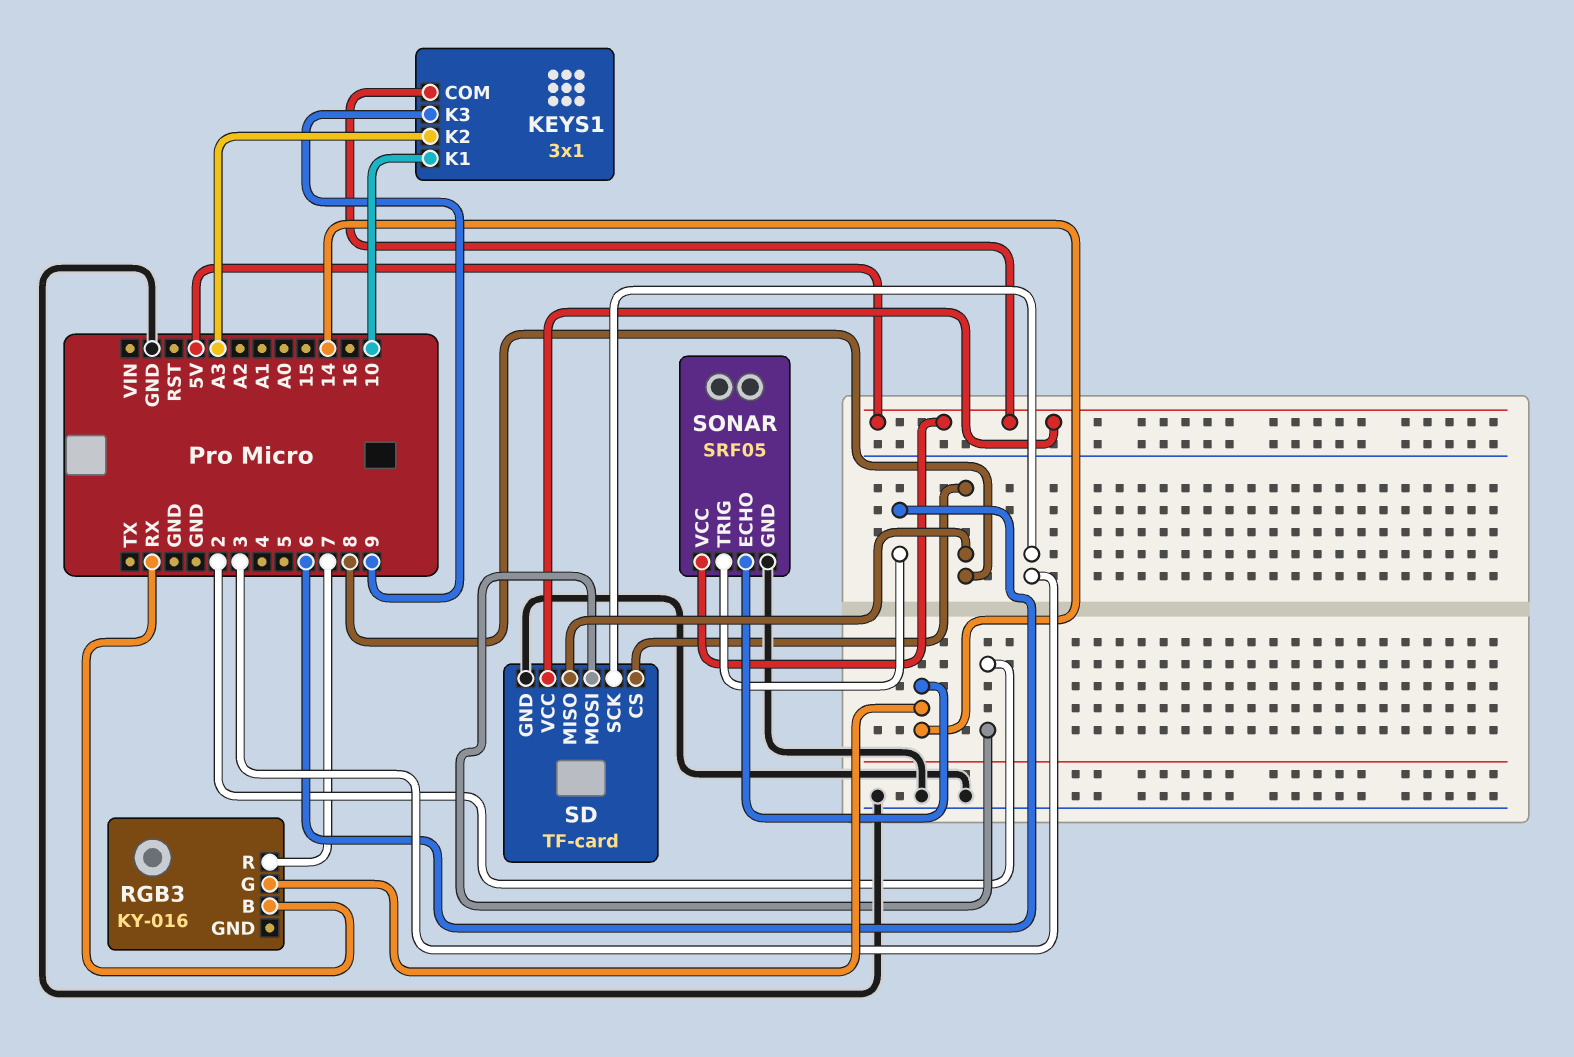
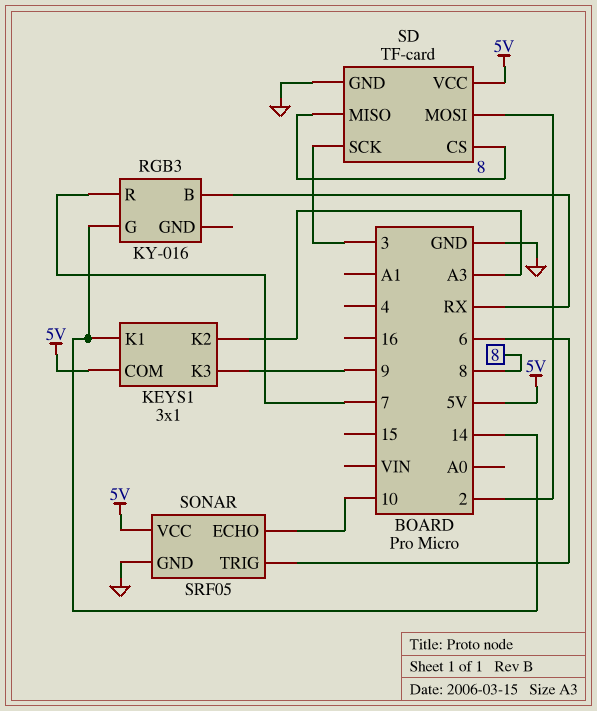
KEYS1 pin K1: 10 -> 14
SONAR pin ECHO: 14 -> 10

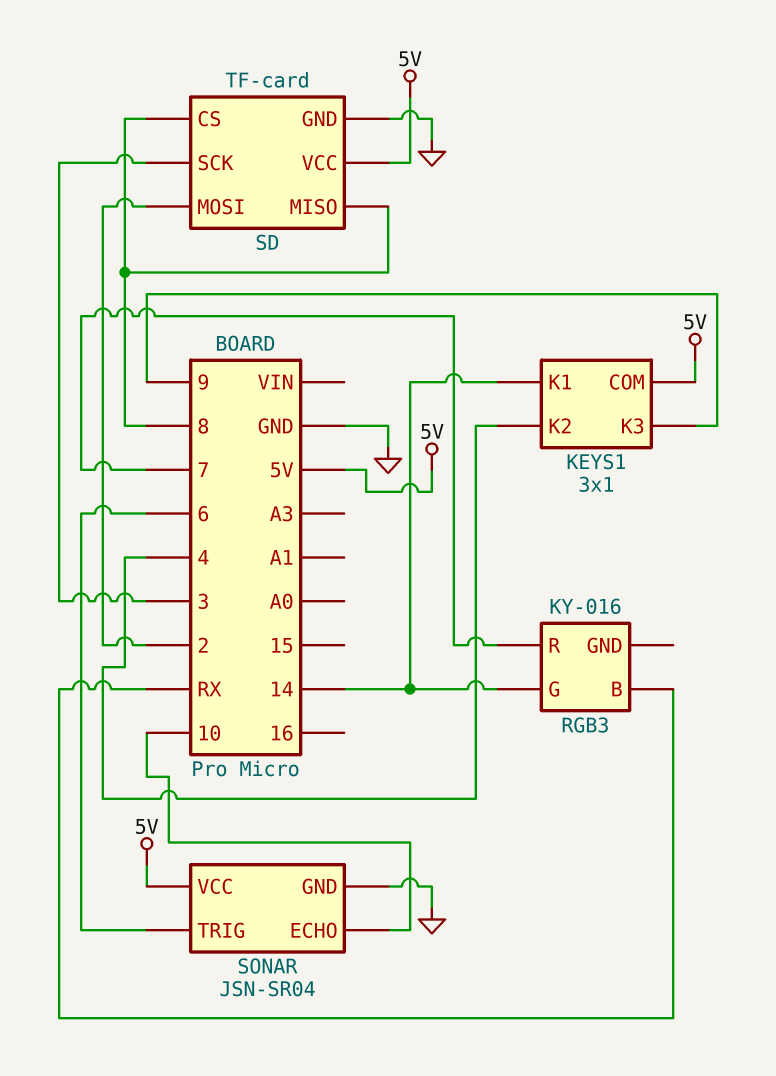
KEYS1 pin K2: A3 -> 4
SONAR: SRF05 -> JSN-SR04

